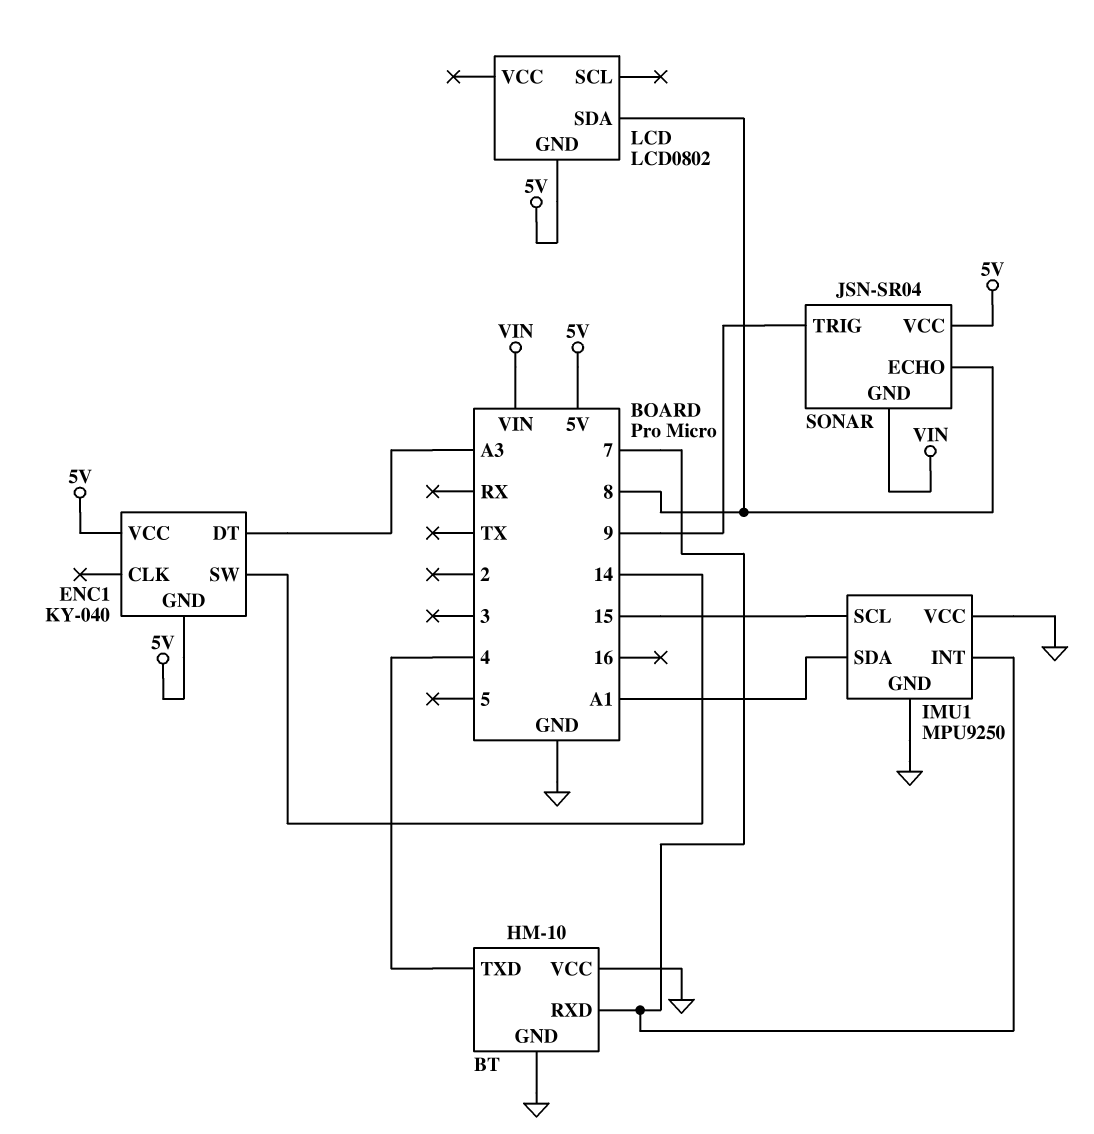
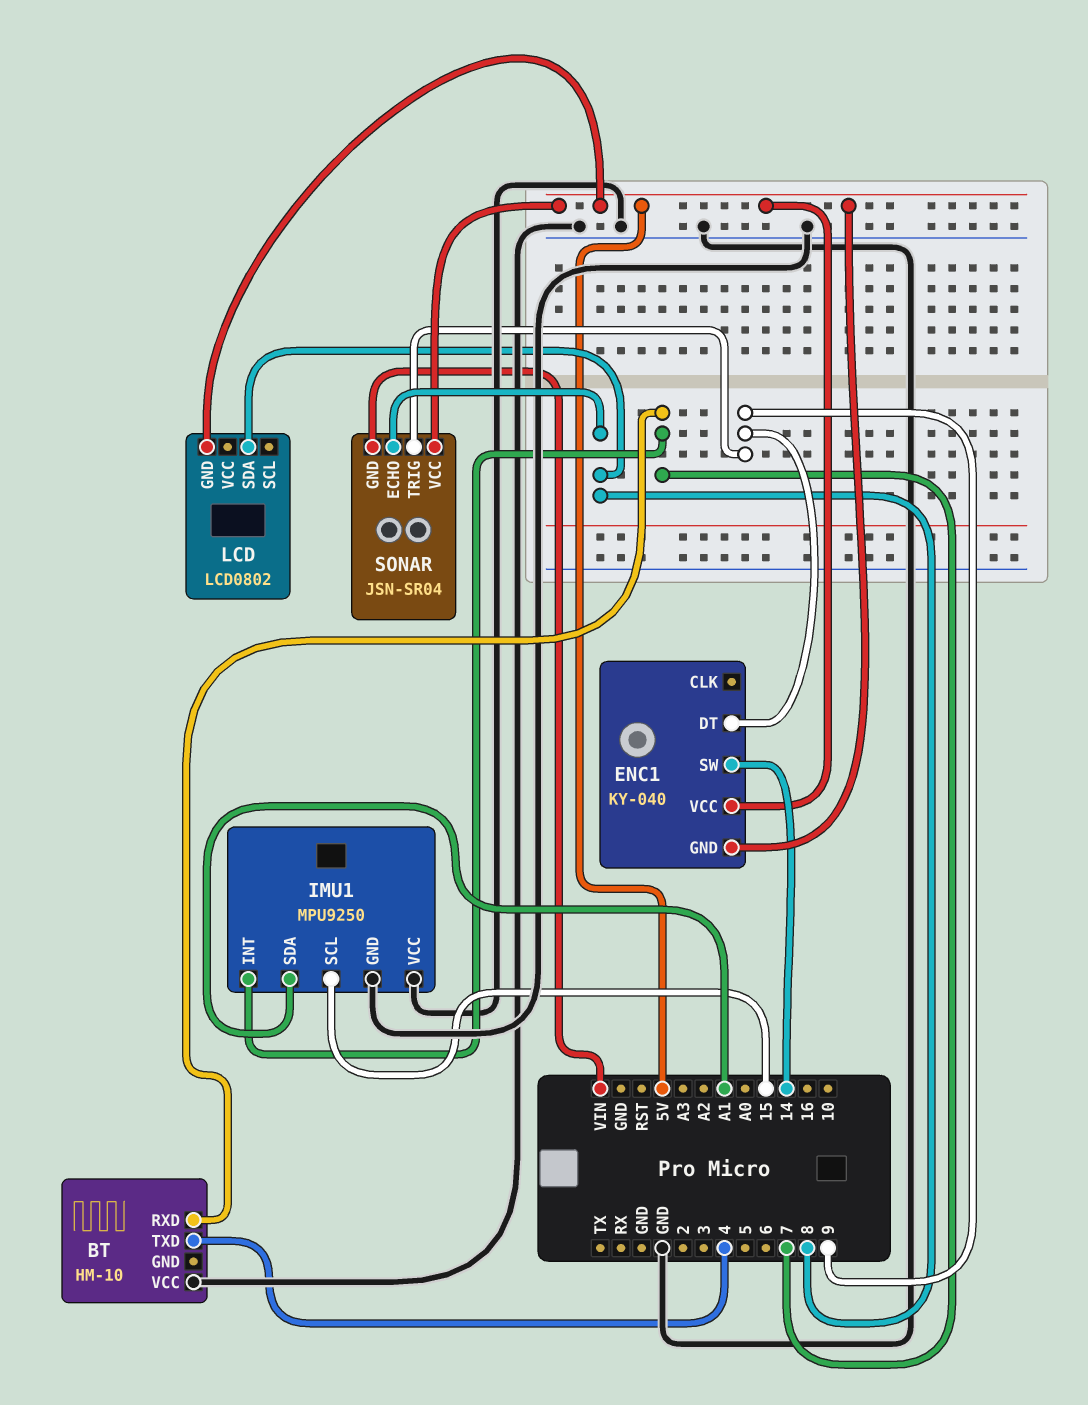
BT pin GND: GND -> none
ENC1 pin DT: A3 -> 9

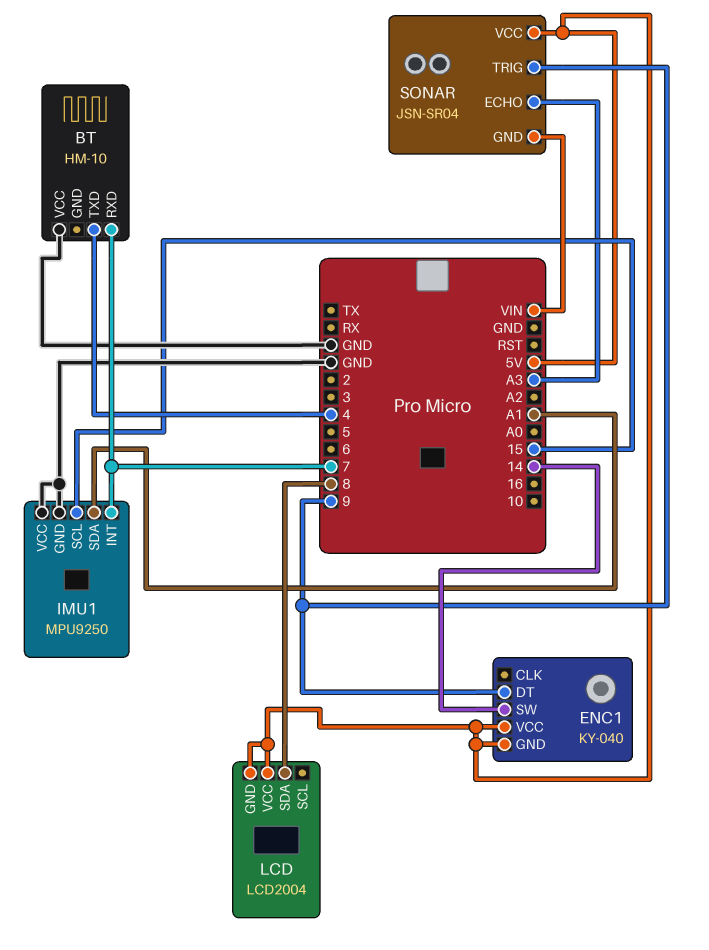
LCD: LCD0802 -> LCD2004
LCD pin VCC: none -> 5V
SONAR pin ECHO: 8 -> A3

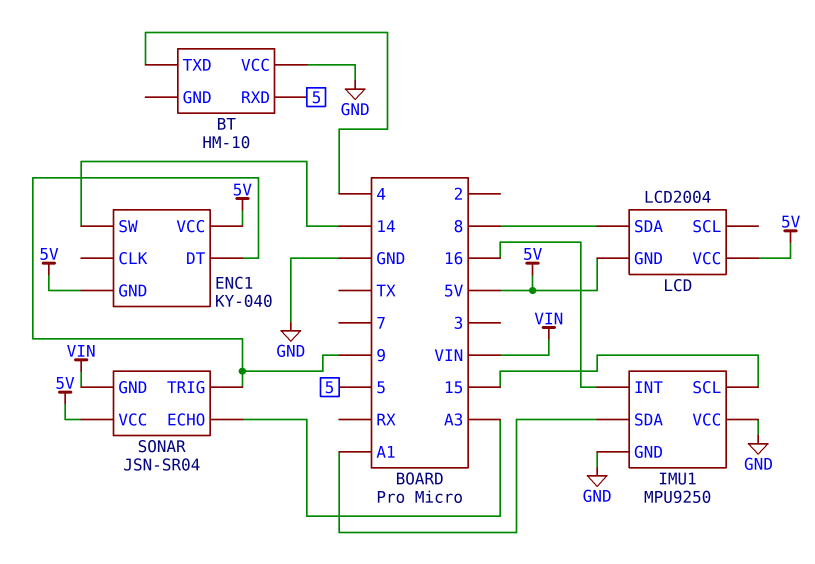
BT pin RXD: 7 -> 5
IMU1 pin INT: 7 -> 16

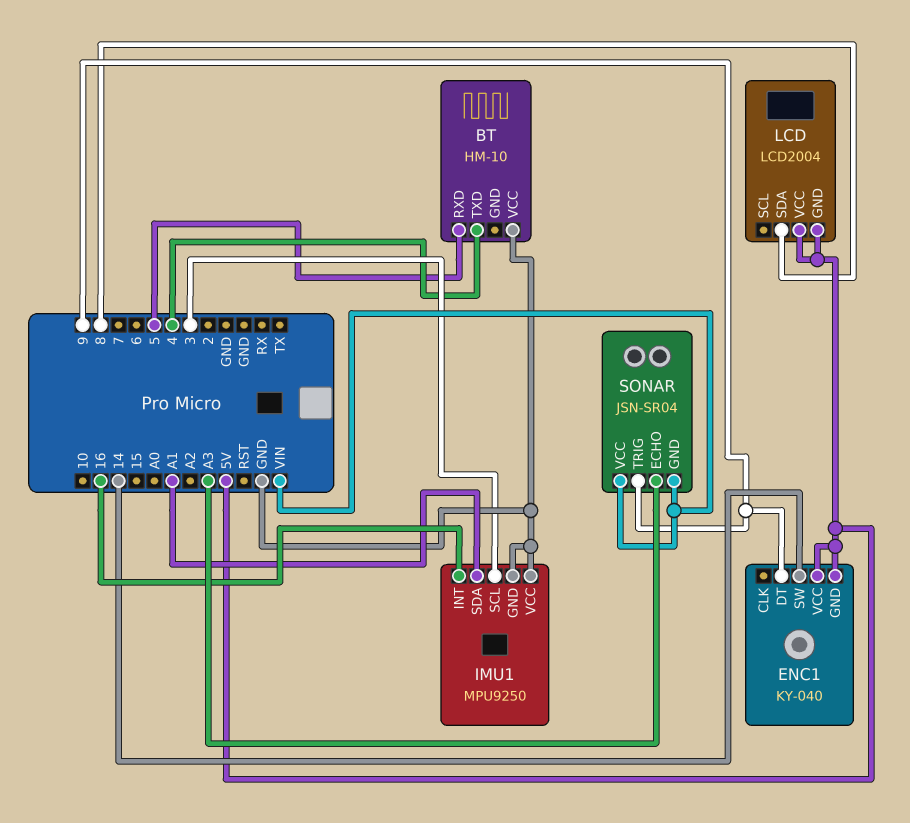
IMU1 pin SCL: 15 -> 3
SONAR pin VCC: 5V -> VIN

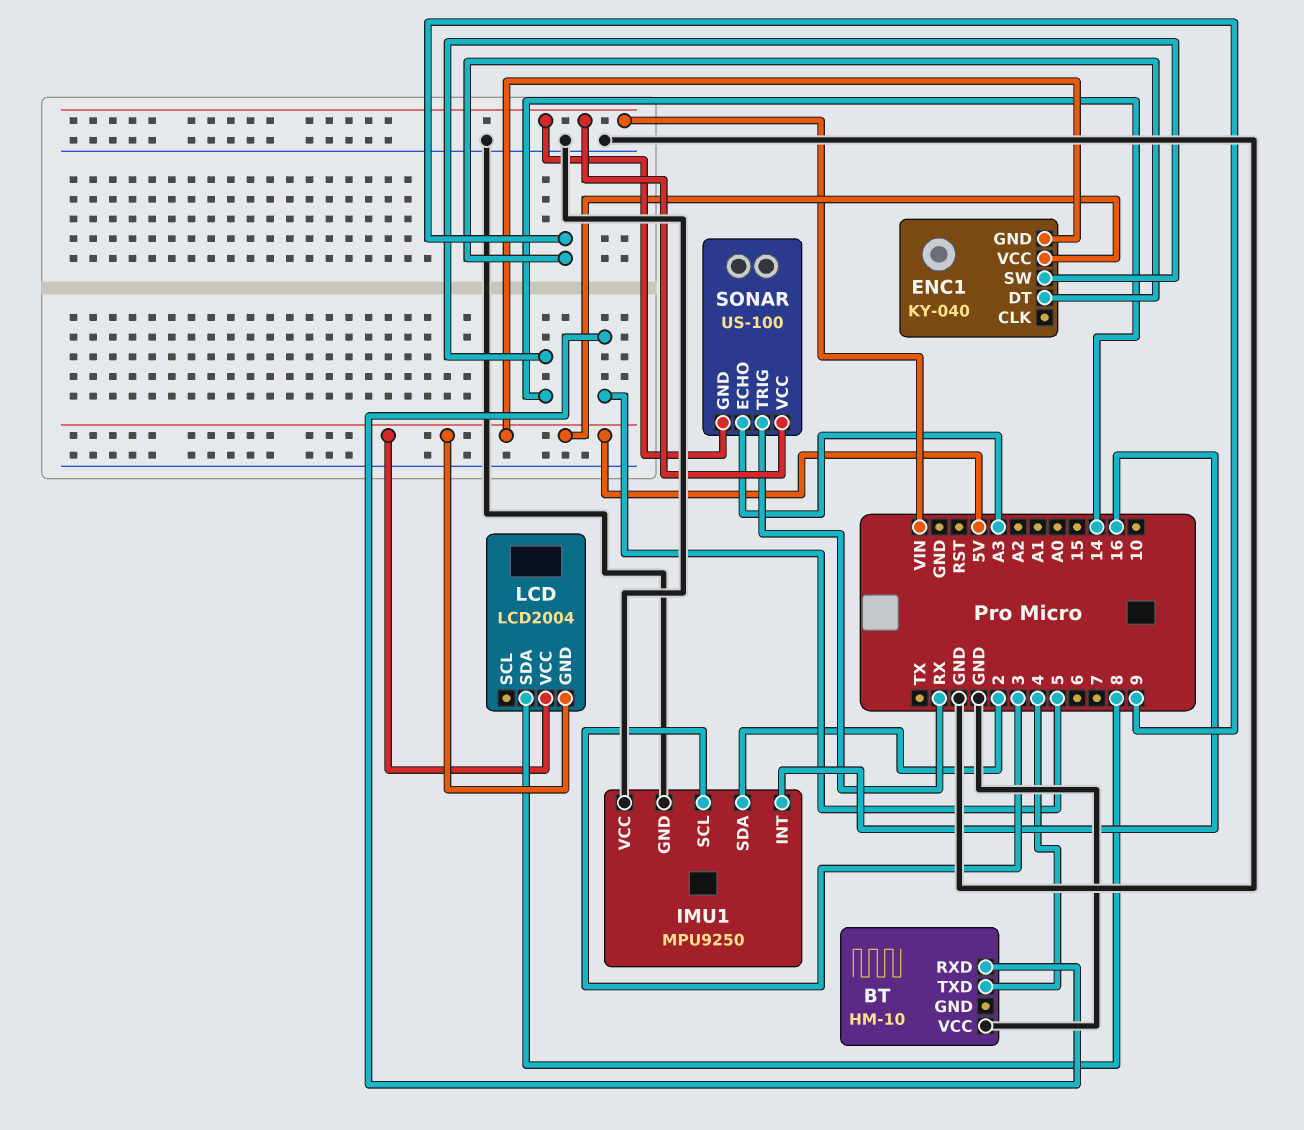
IMU1 pin SDA: A1 -> 2
SONAR: JSN-SR04 -> US-100
SONAR pin TRIG: 9 -> RX

